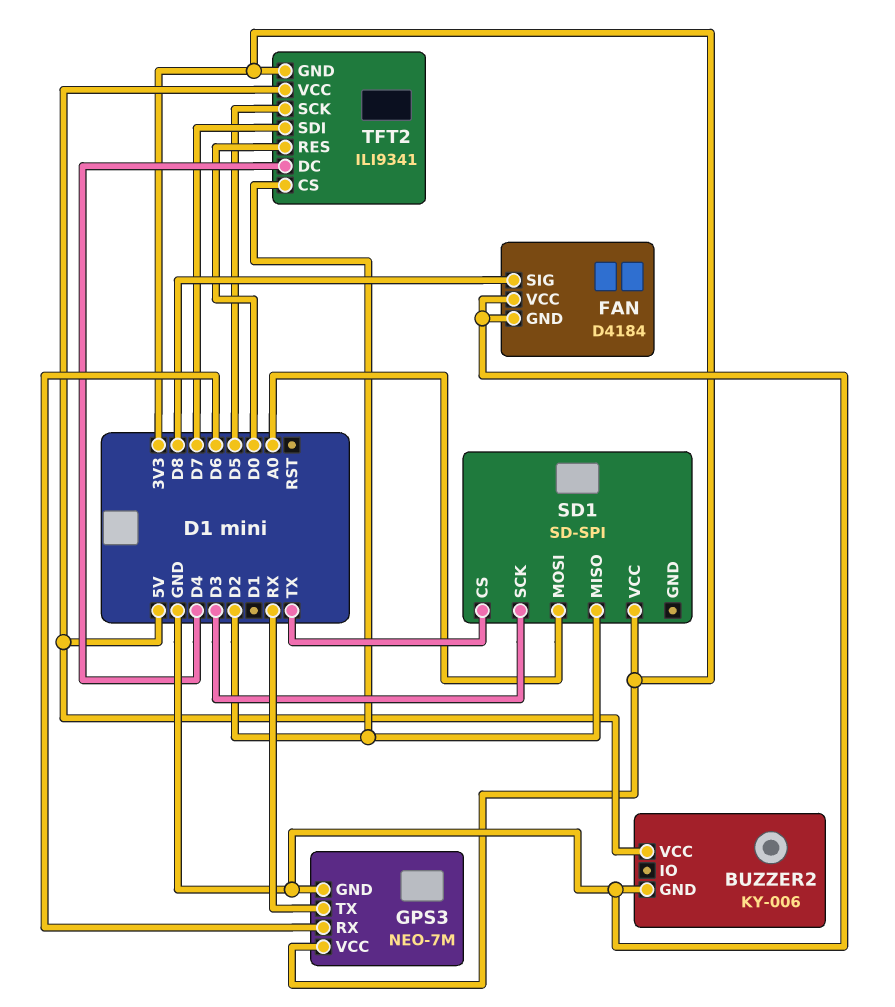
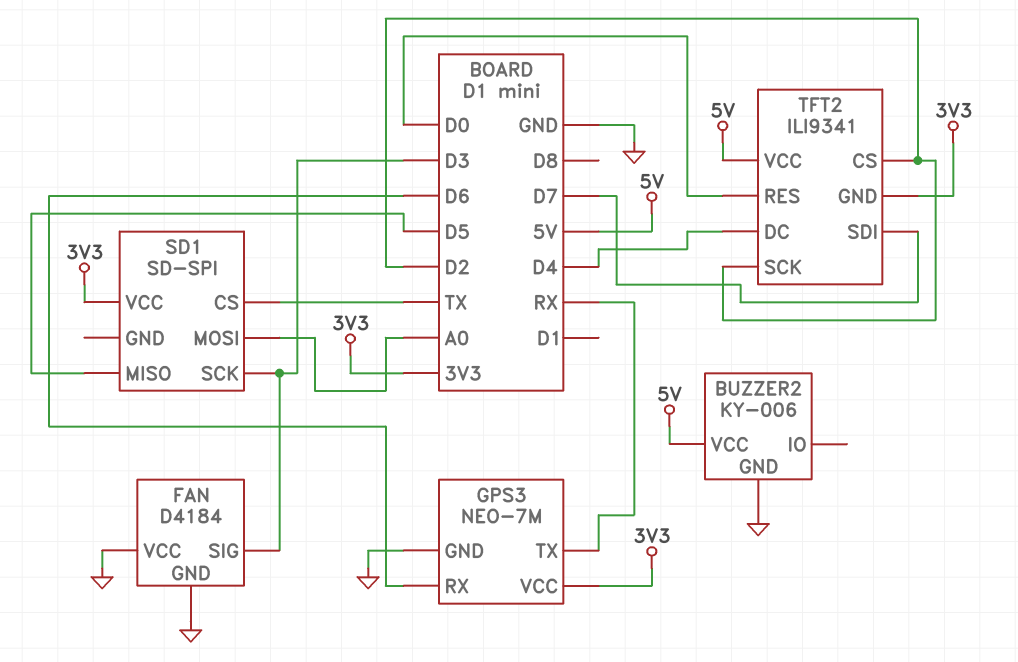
FAN pin SIG: D8 -> D3
SD1 pin MISO: D2 -> D5
TFT2 pin SCK: D5 -> D2

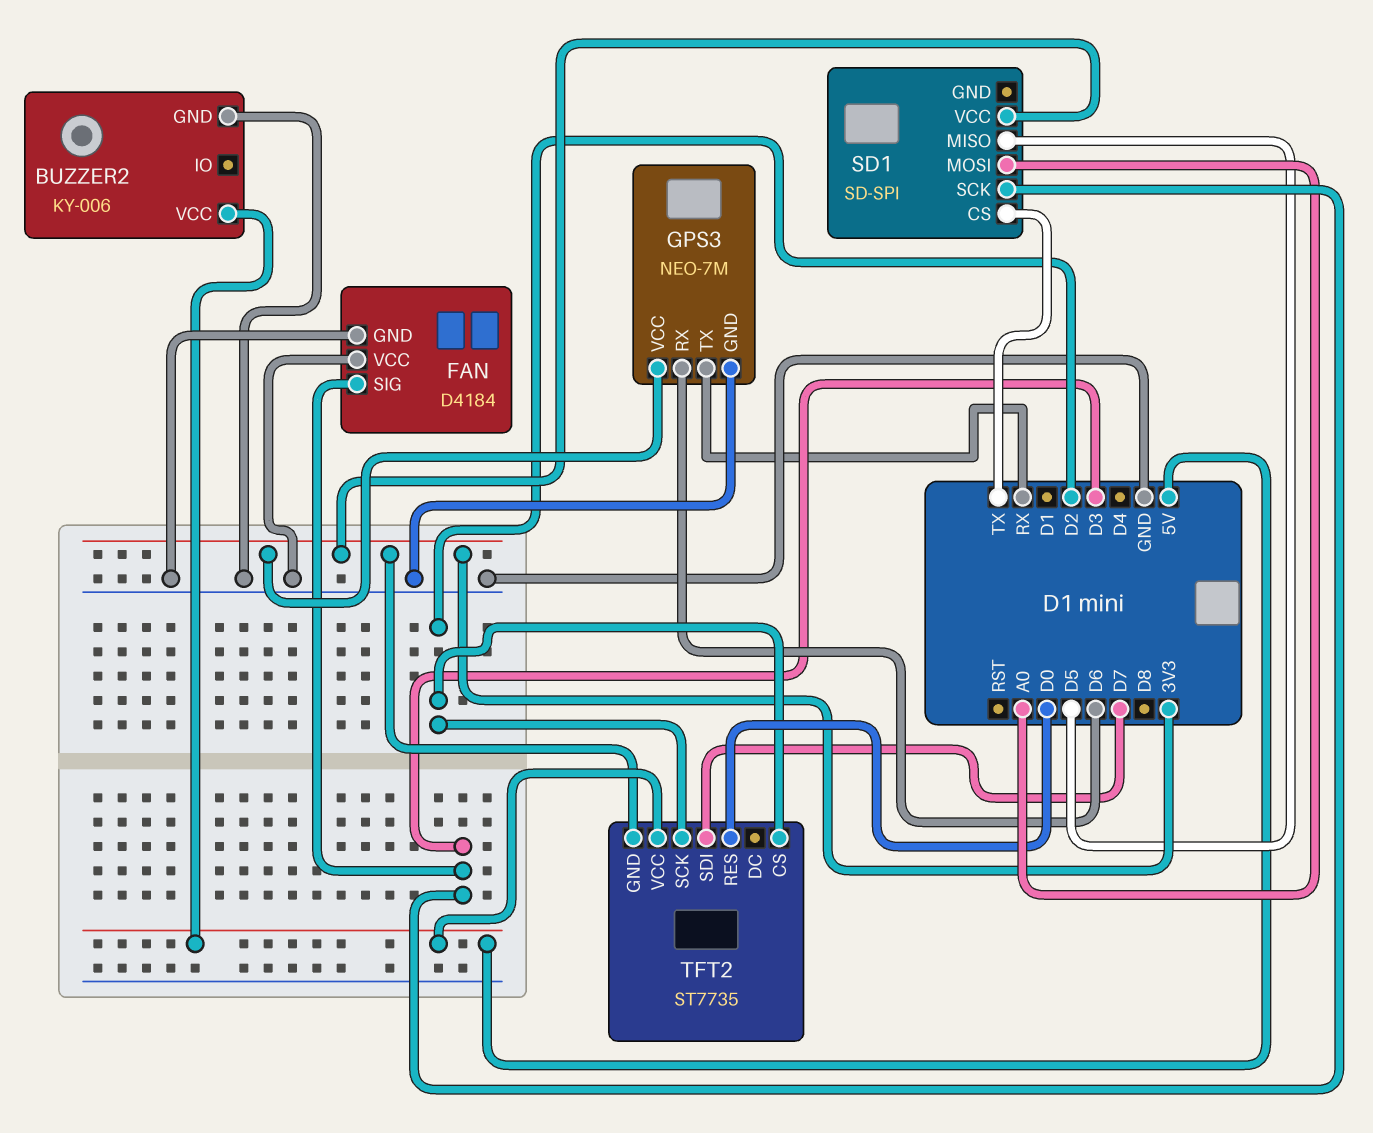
TFT2: ILI9341 -> ST7735
TFT2 pin DC: D4 -> none

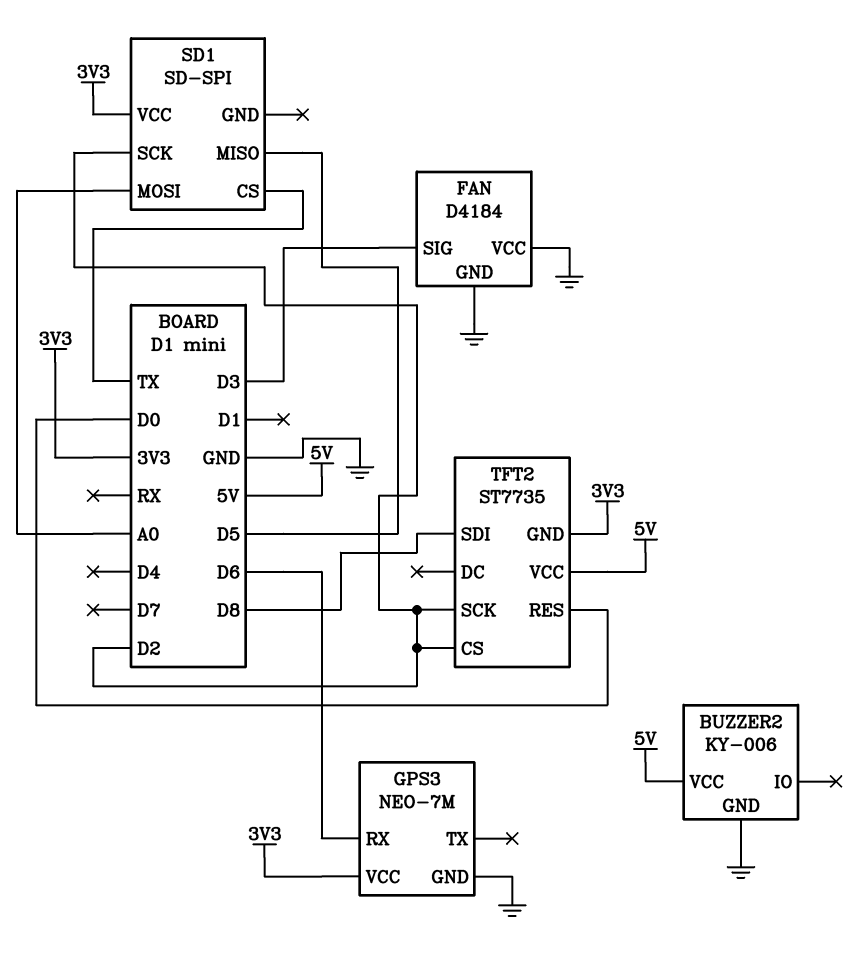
GPS3 pin TX: RX -> none
SD1 pin SCK: D3 -> D2
TFT2 pin SDI: D7 -> D8

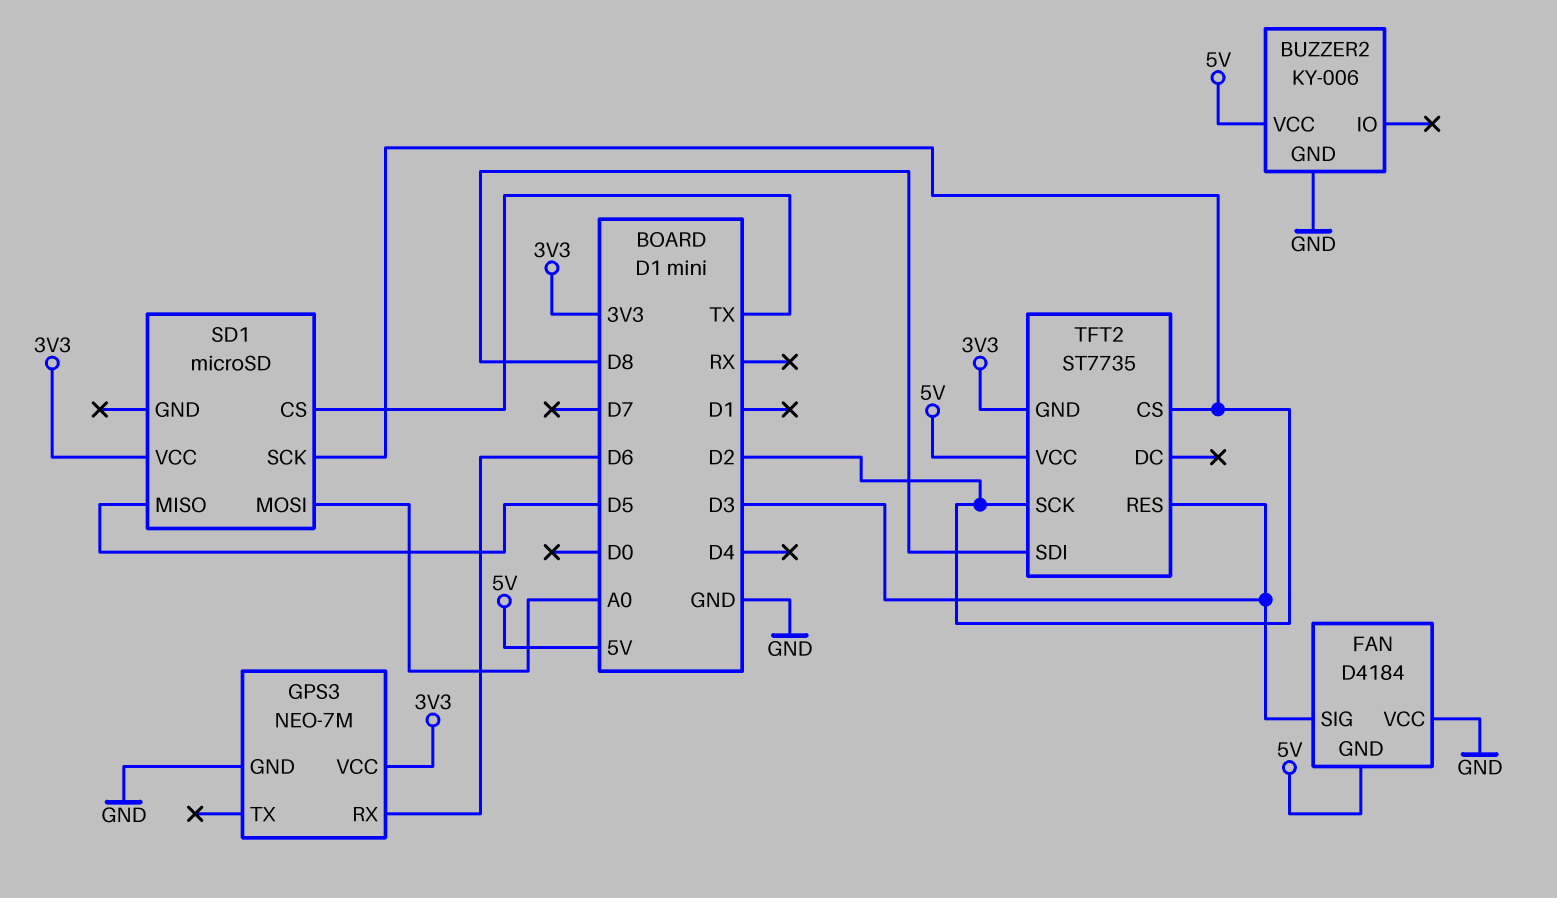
FAN pin GND: GND -> 5V
SD1: SD-SPI -> microSD
TFT2 pin RES: D0 -> D3

